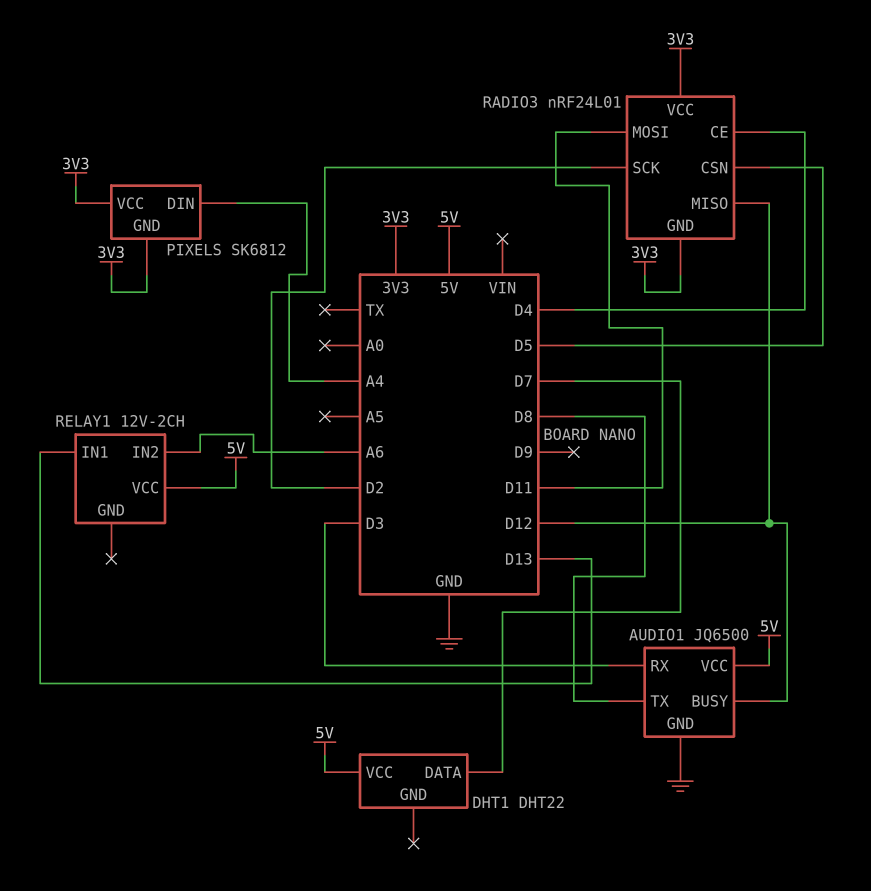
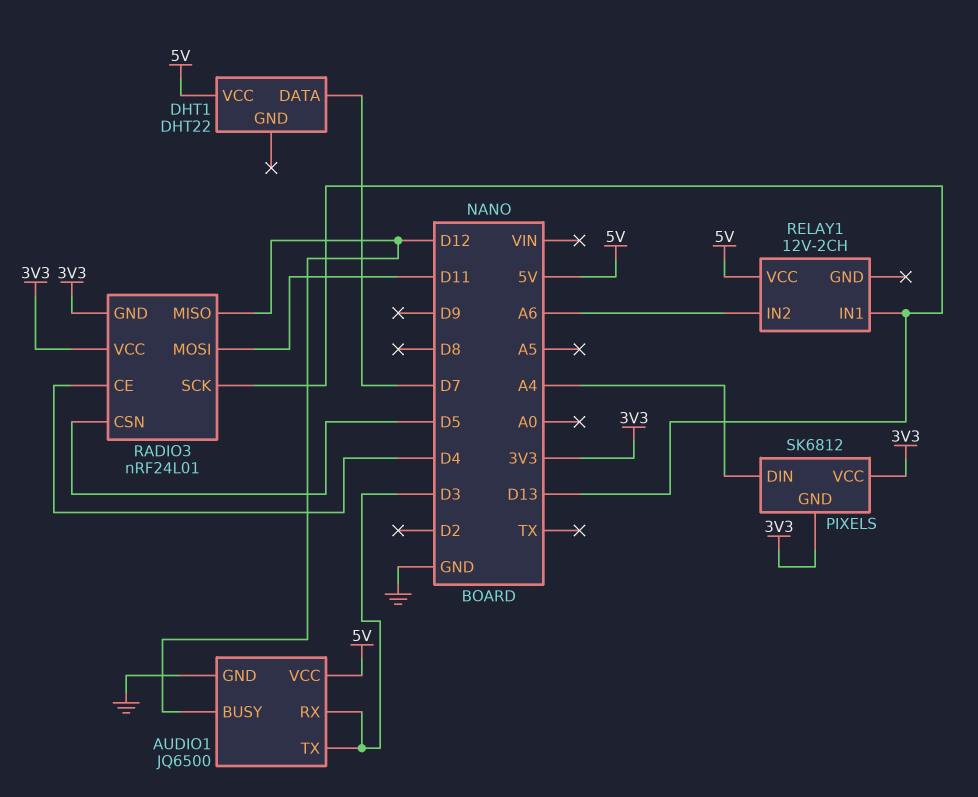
AUDIO1 pin TX: D8 -> D3
RADIO3 pin SCK: D2 -> D13

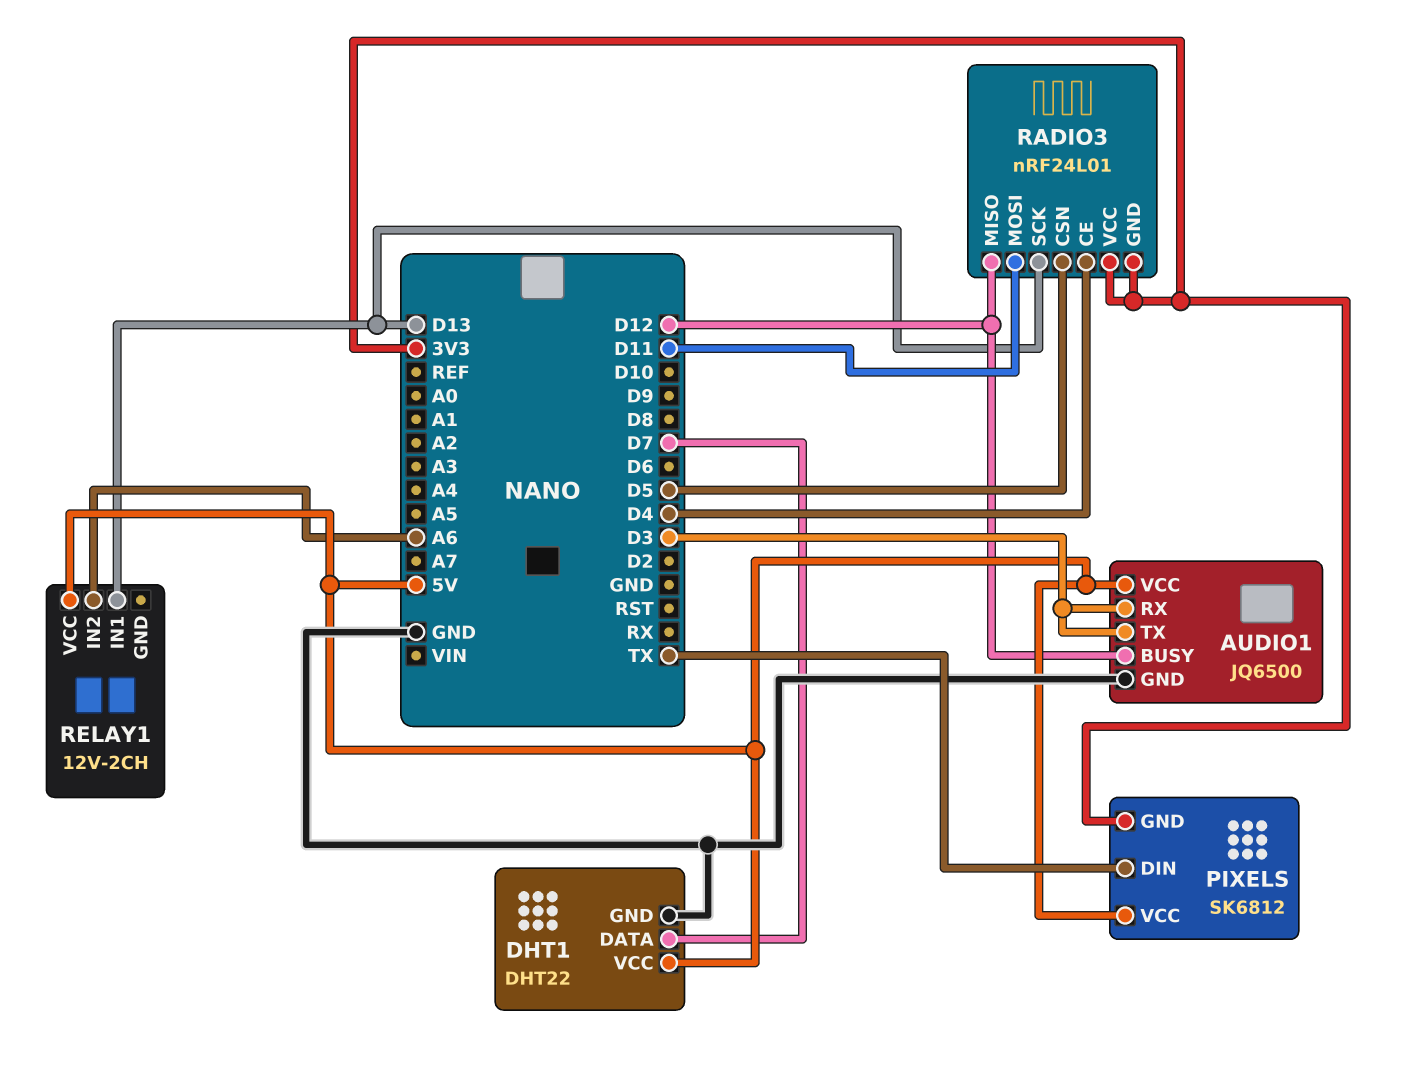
DHT1 pin GND: none -> GND
PIXELS pin DIN: A4 -> TX
PIXELS pin VCC: 3V3 -> 5V

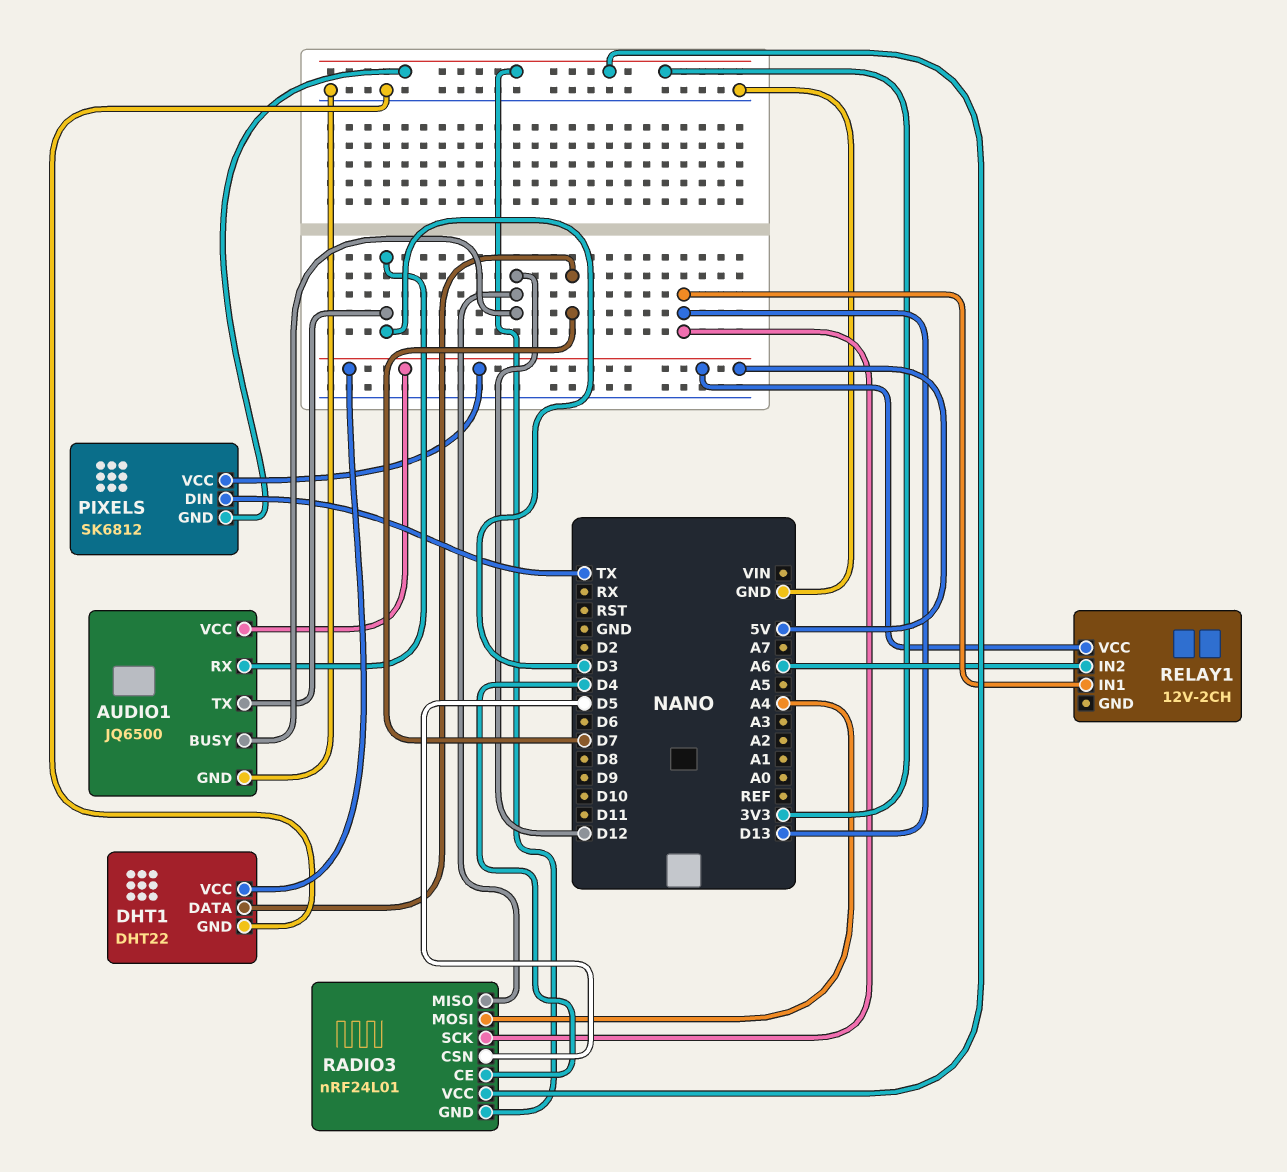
RADIO3 pin MOSI: D11 -> A4

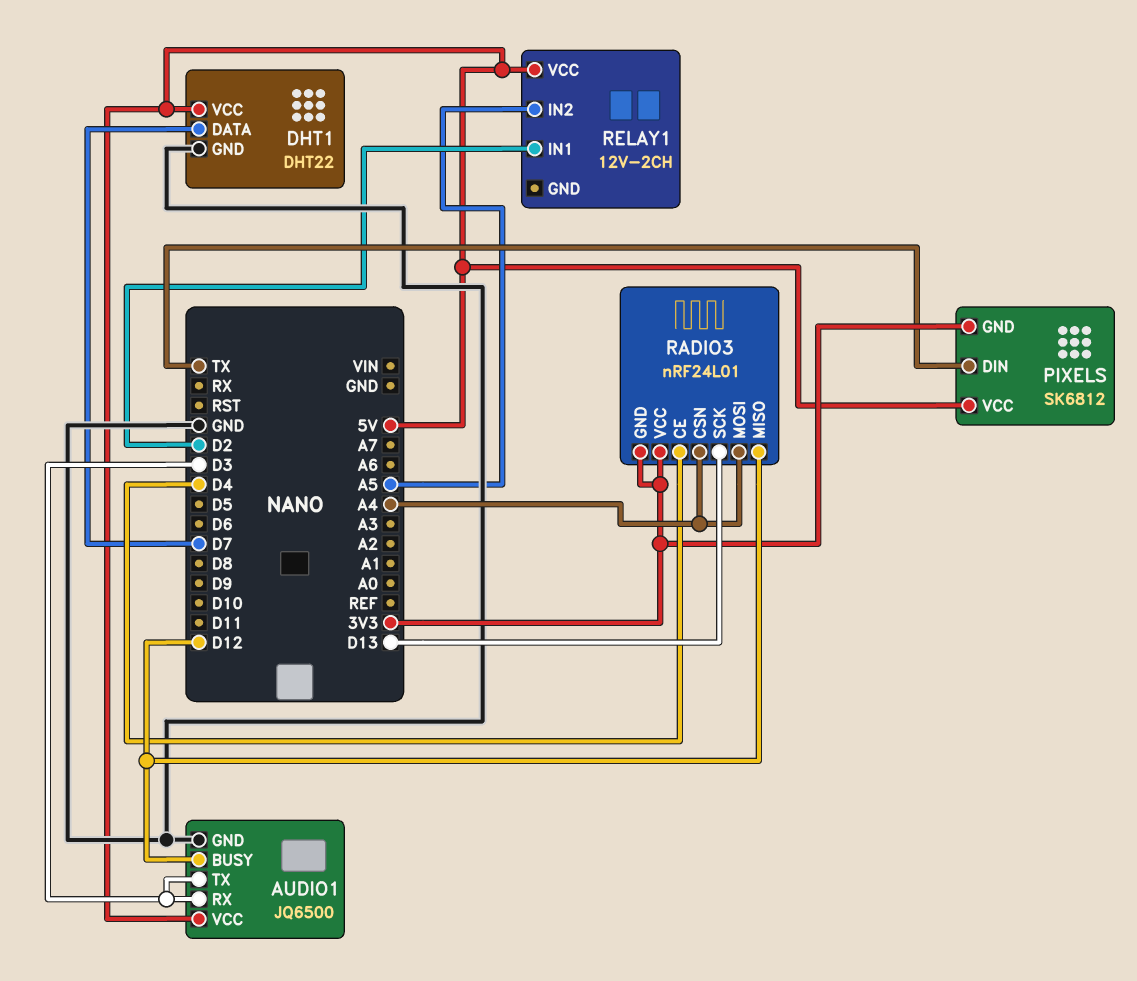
RADIO3 pin CSN: D5 -> A4
RELAY1 pin IN1: D13 -> D2
RELAY1 pin IN2: A6 -> A5

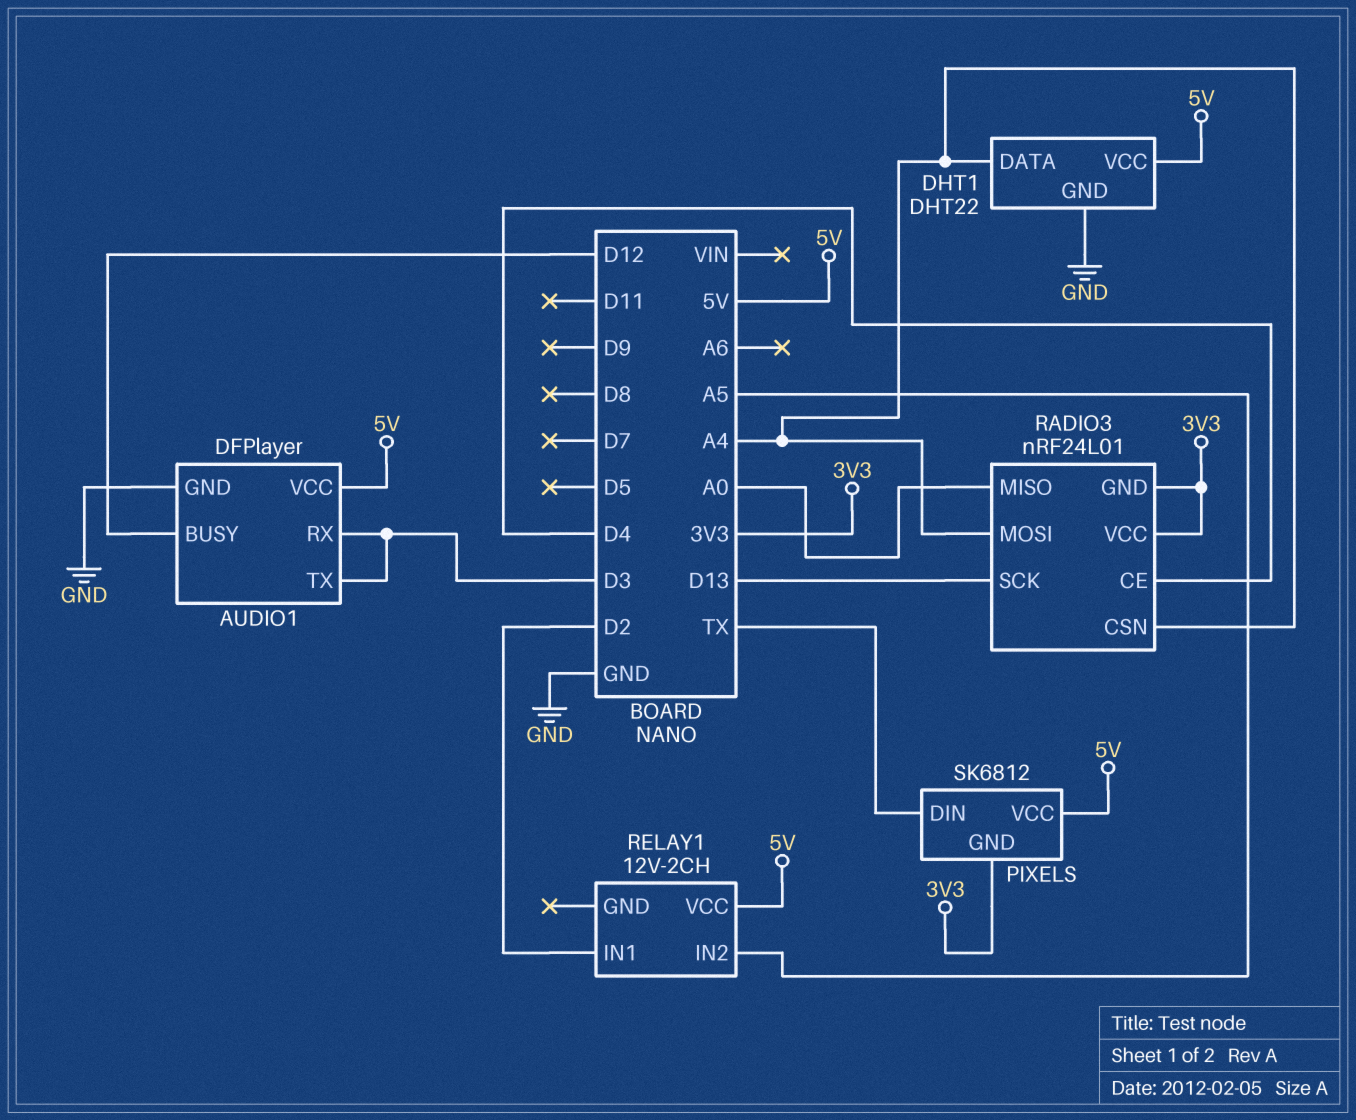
AUDIO1: JQ6500 -> DFPlayer
DHT1 pin DATA: D7 -> A4
RADIO3 pin MISO: D12 -> A0

